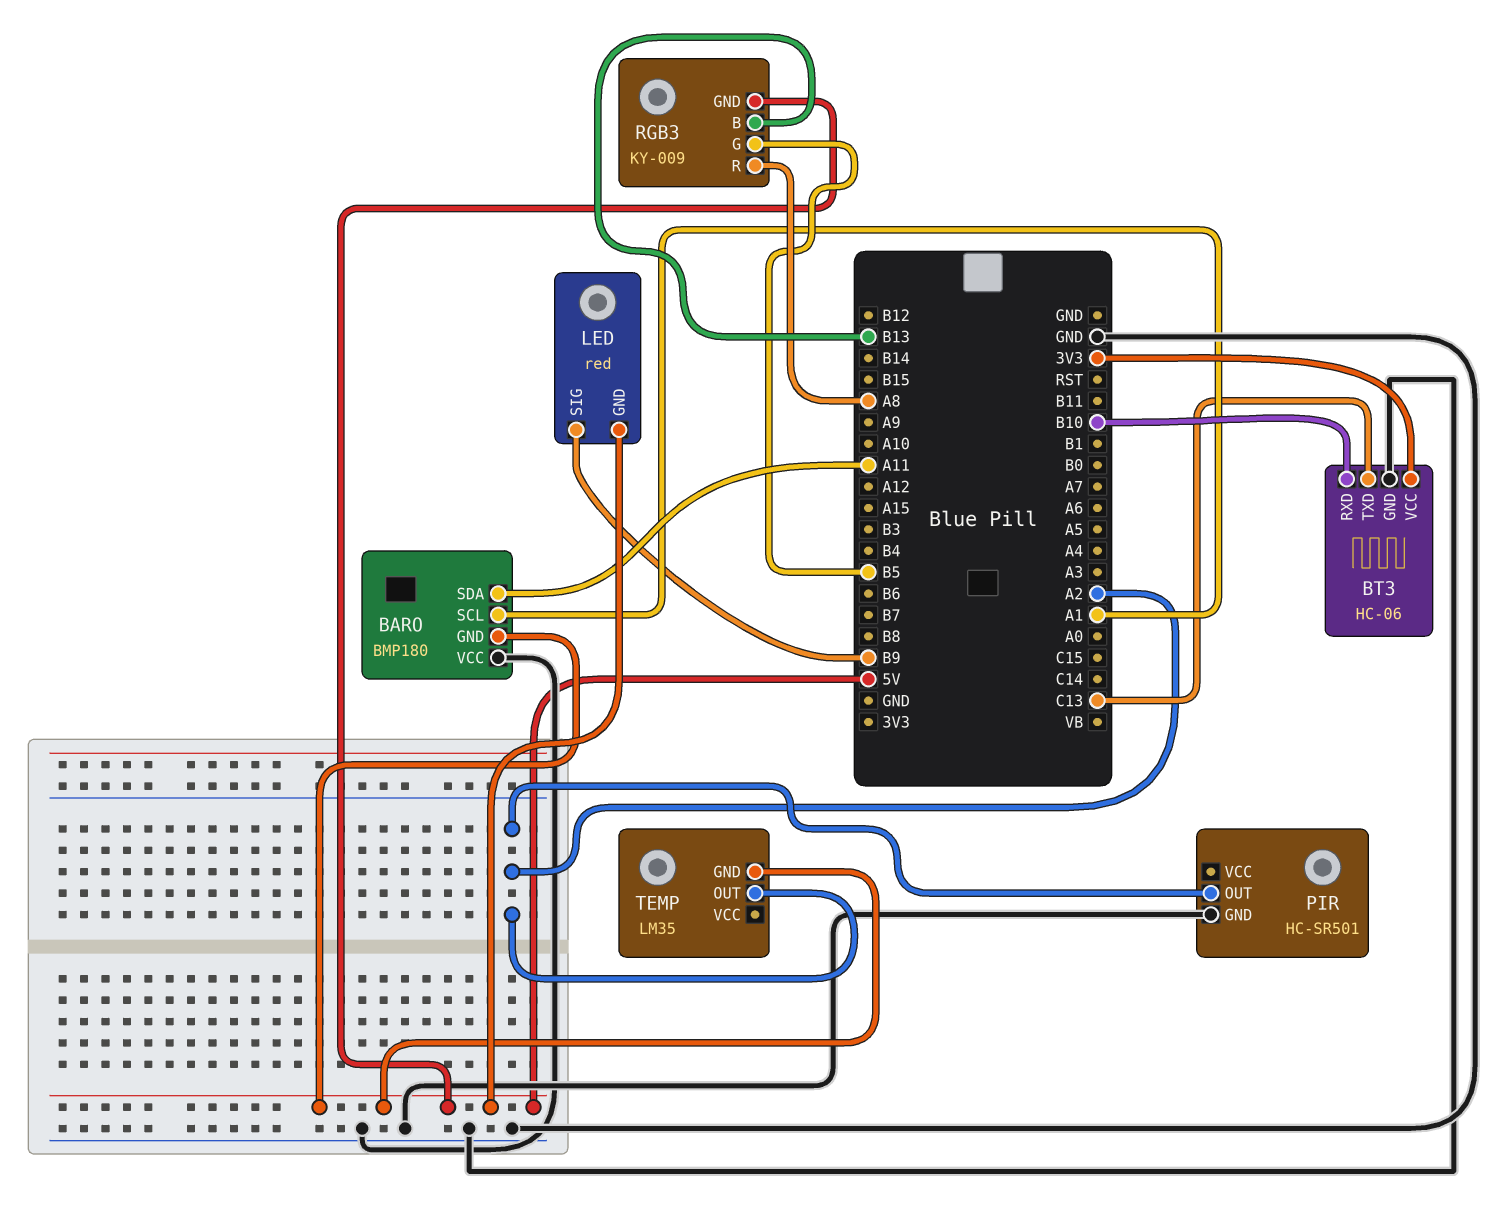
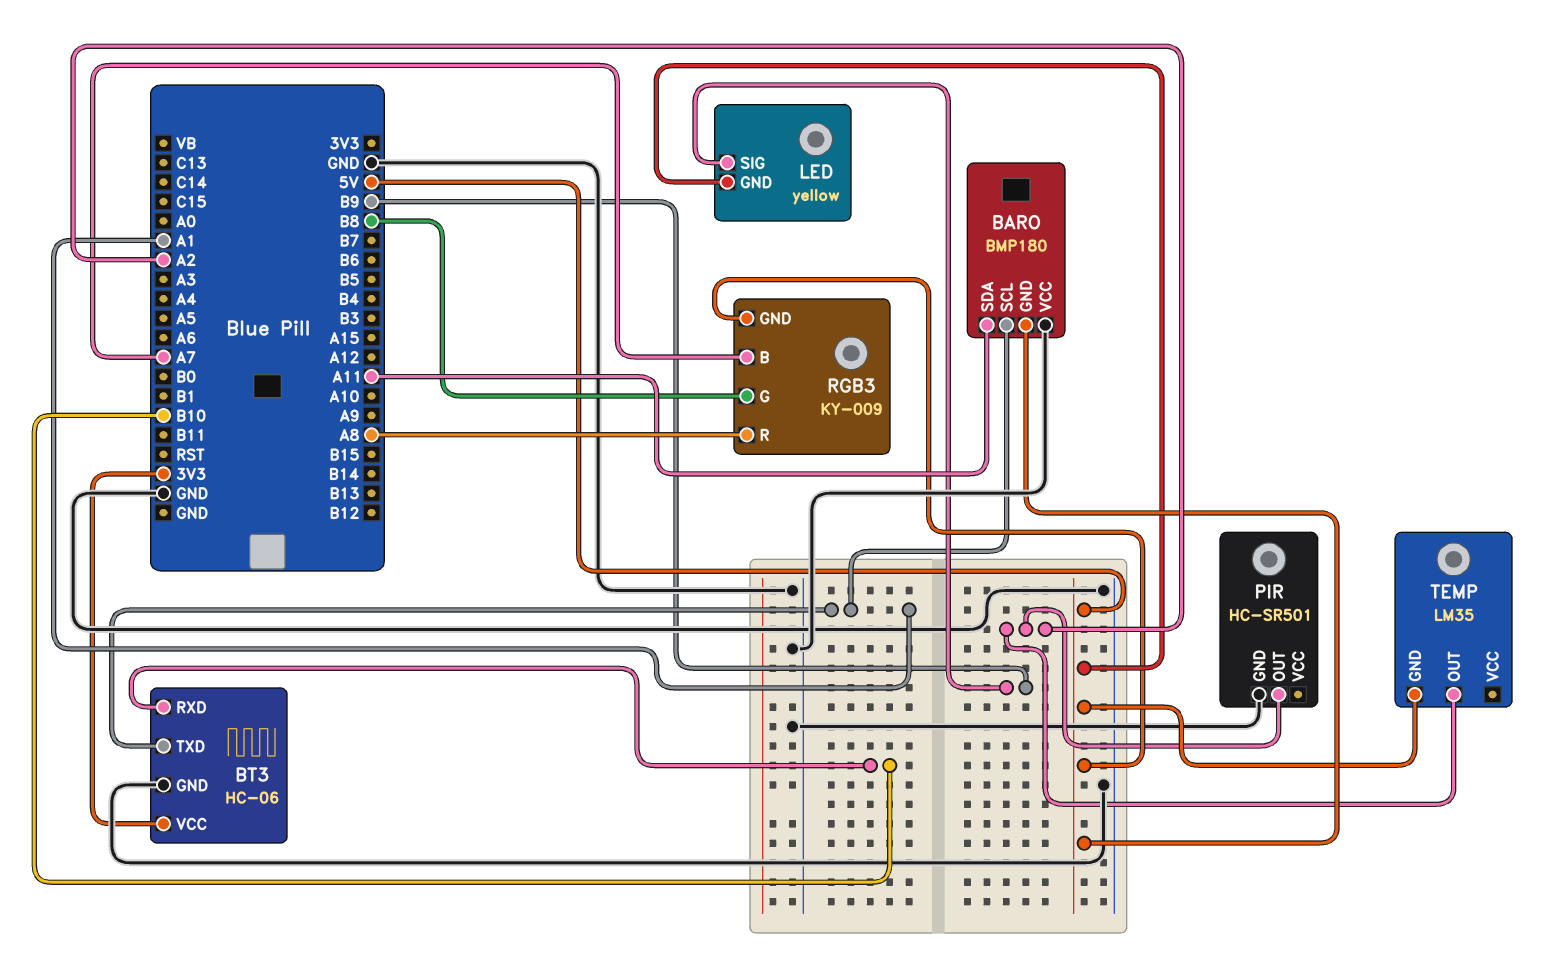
BT3 pin TXD: C13 -> A1
LED: red -> yellow
RGB3 pin B: B13 -> A7
RGB3 pin G: B5 -> B8

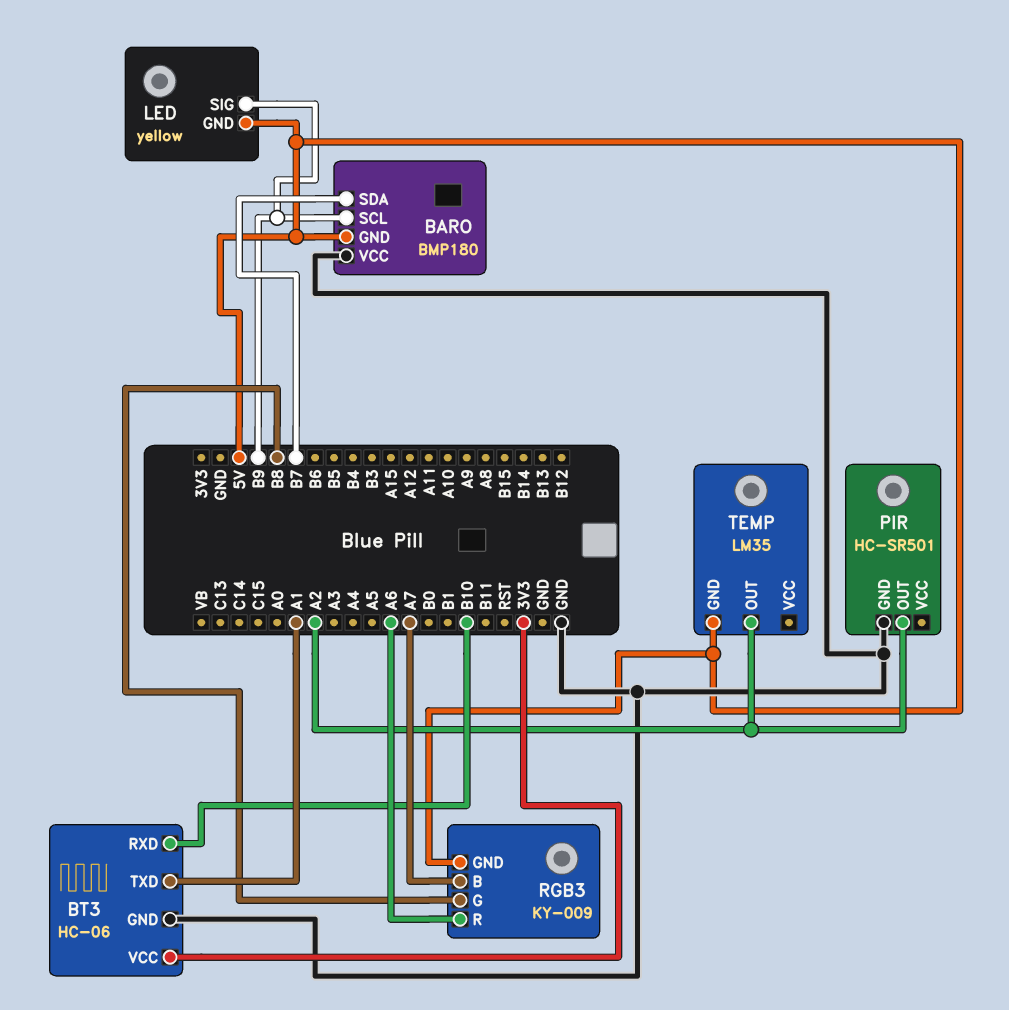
BARO pin SCL: A1 -> B9
BARO pin SDA: A11 -> B7
RGB3 pin R: A8 -> A6

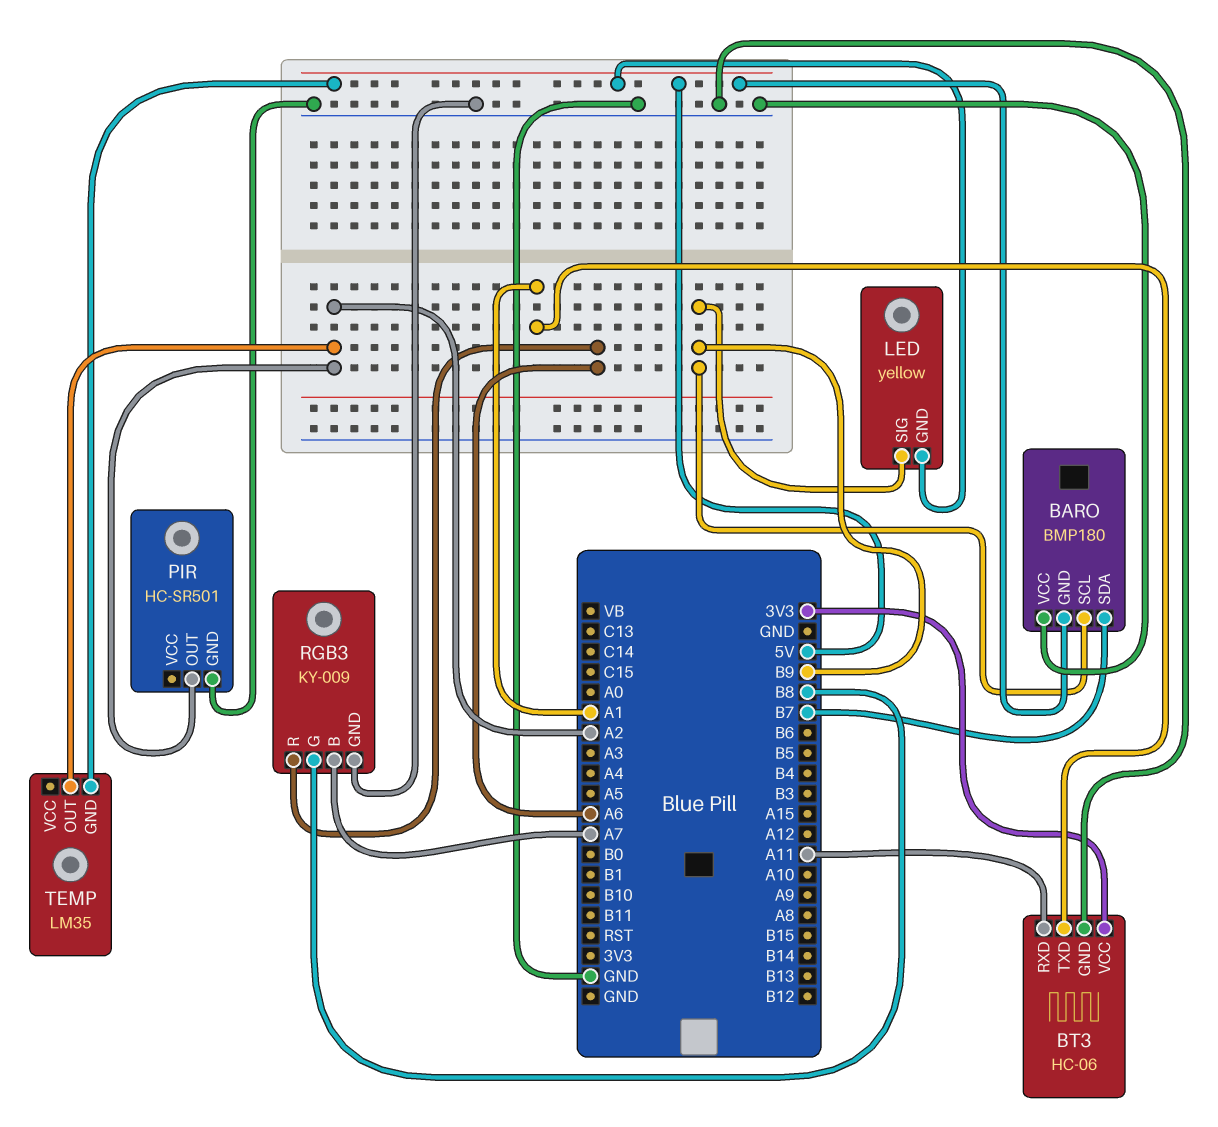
BT3 pin RXD: B10 -> A11
RGB3 pin GND: 5V -> GND

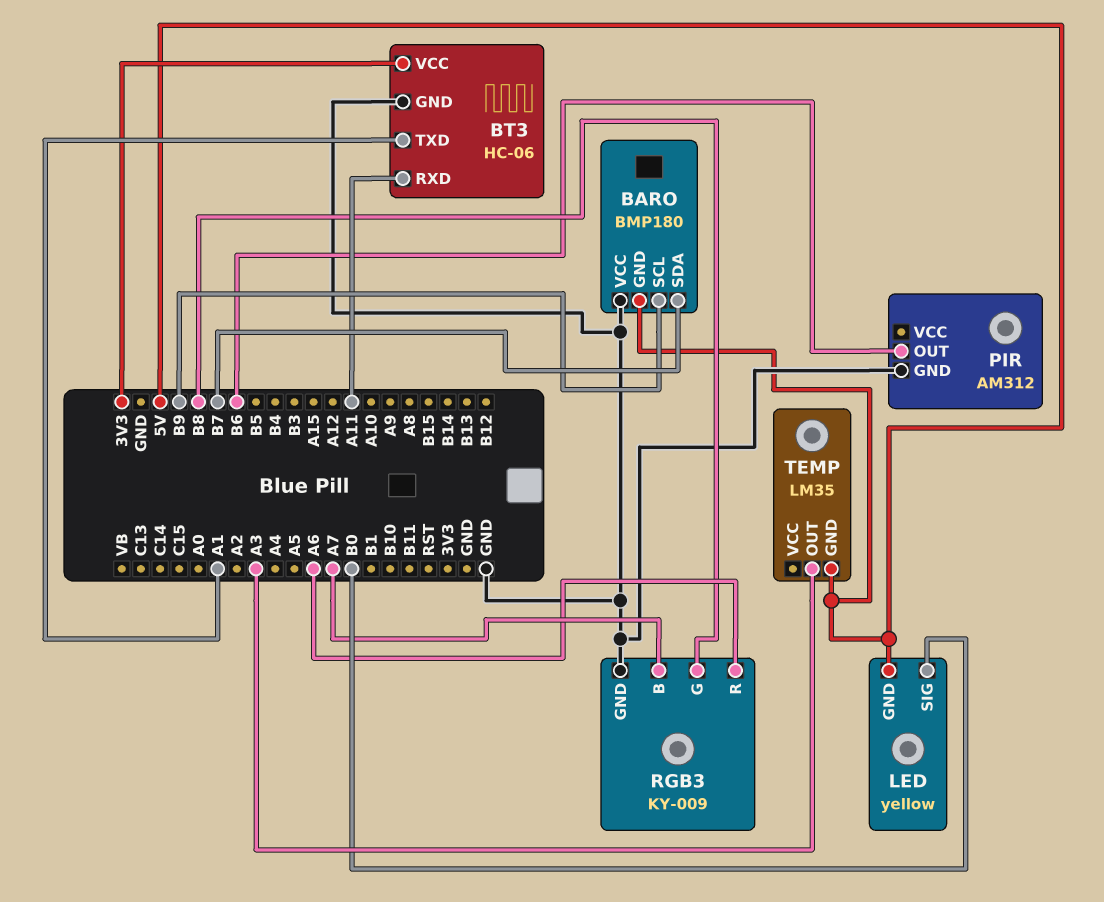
LED pin SIG: B9 -> B0
PIR: HC-SR501 -> AM312
PIR pin OUT: A2 -> B6
TEMP pin OUT: A2 -> A3

